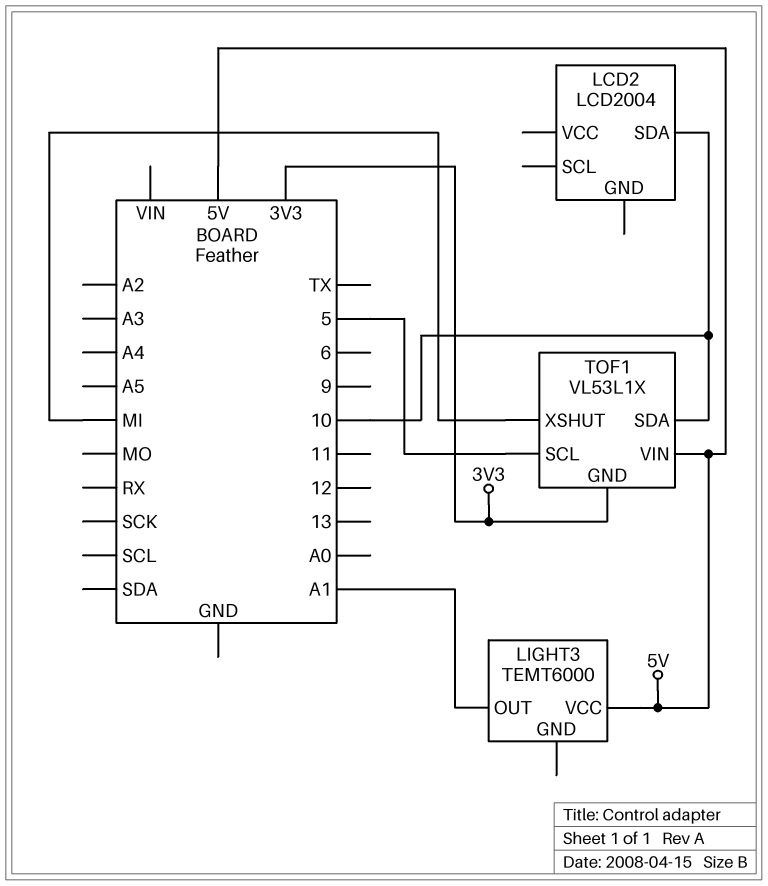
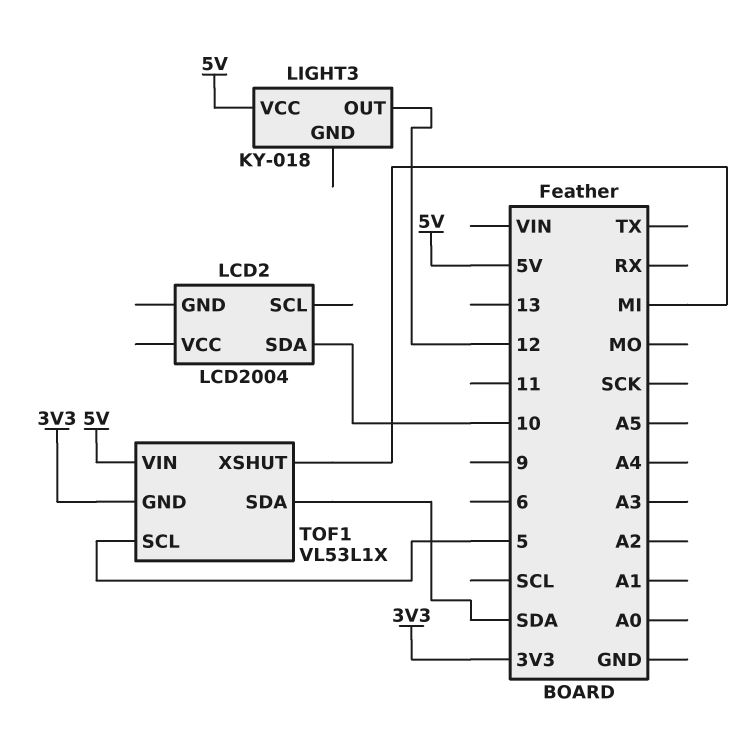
LIGHT3: TEMT6000 -> KY-018
LIGHT3 pin OUT: A1 -> 12
TOF1 pin SDA: 10 -> SDA

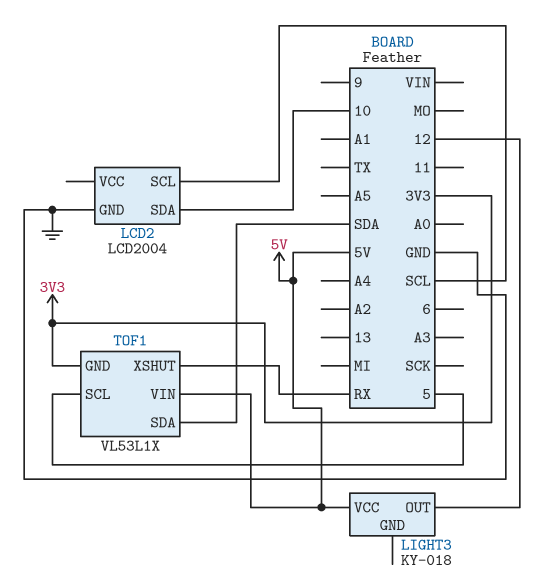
LCD2 pin GND: none -> GND
LCD2 pin SCL: none -> SCL
TOF1 pin XSHUT: MI -> RX

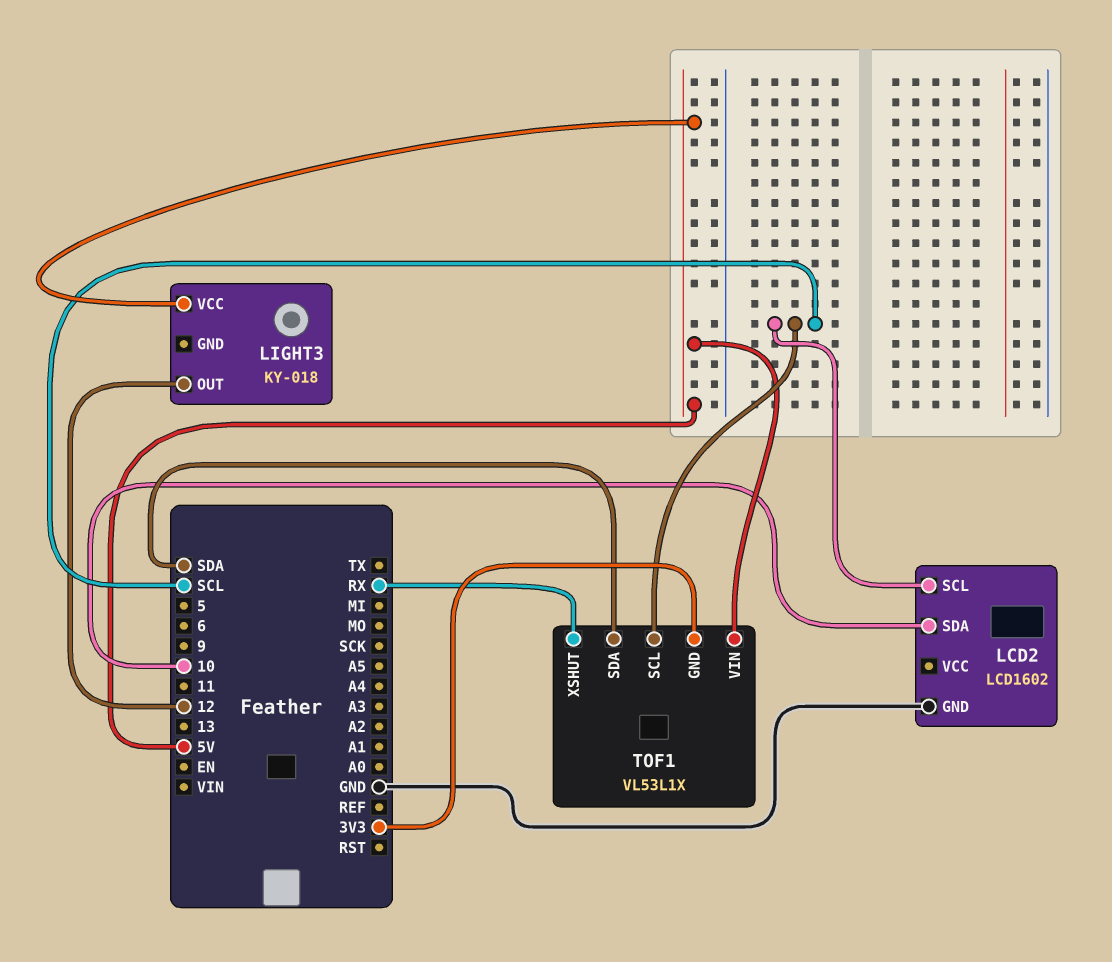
LCD2: LCD2004 -> LCD1602
TOF1 pin SCL: 5 -> SCL

